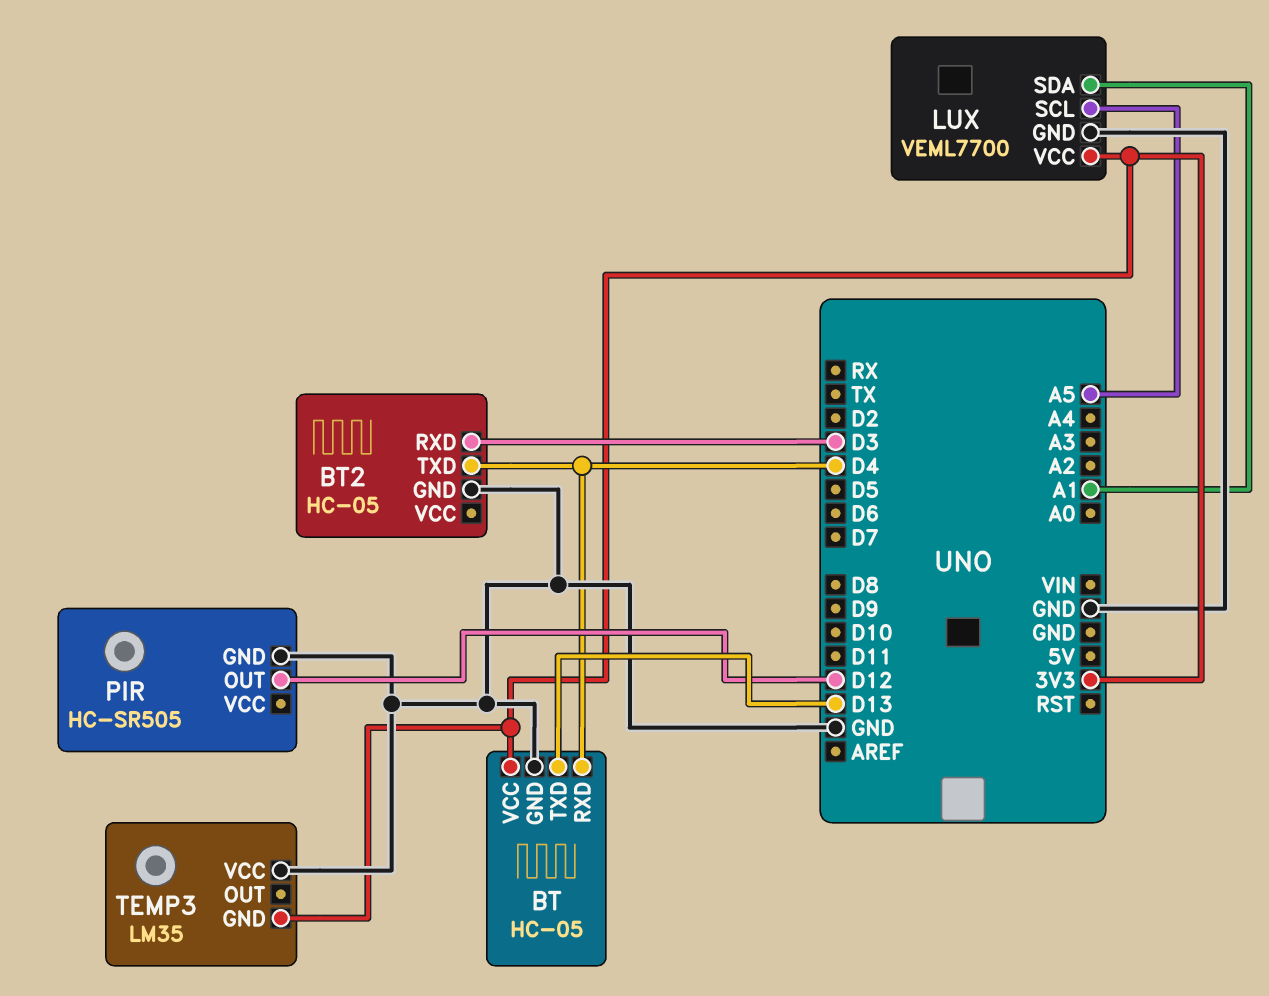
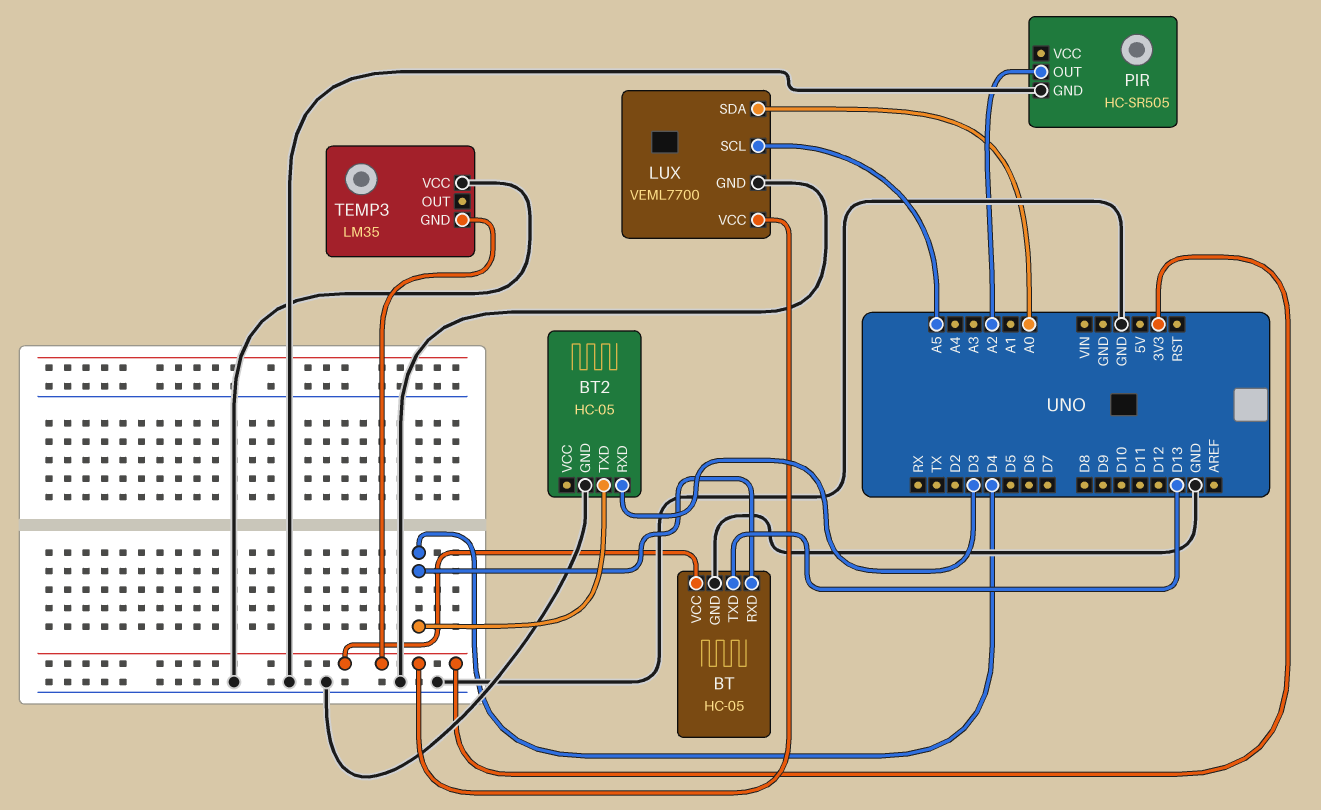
LUX pin SDA: A1 -> A0
PIR pin OUT: D12 -> A2

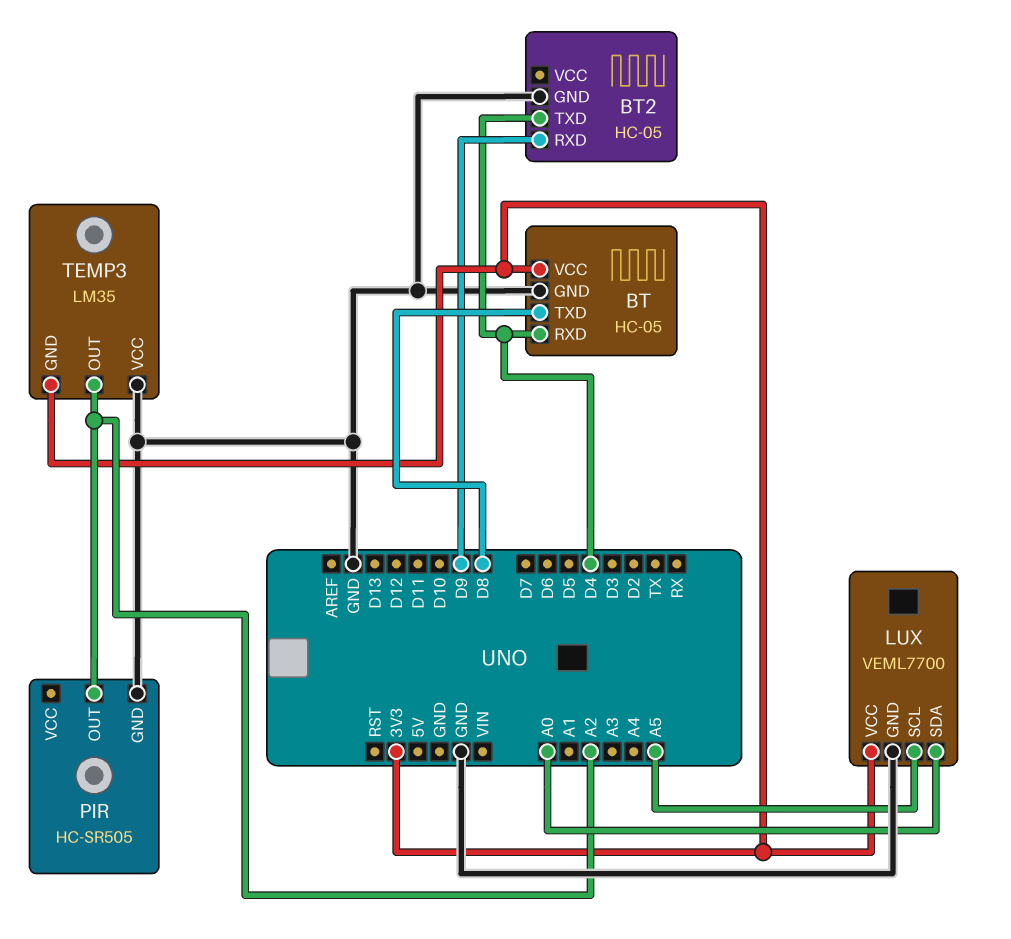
BT pin TXD: D13 -> D8
BT2 pin RXD: D3 -> D9
TEMP3 pin OUT: none -> A2

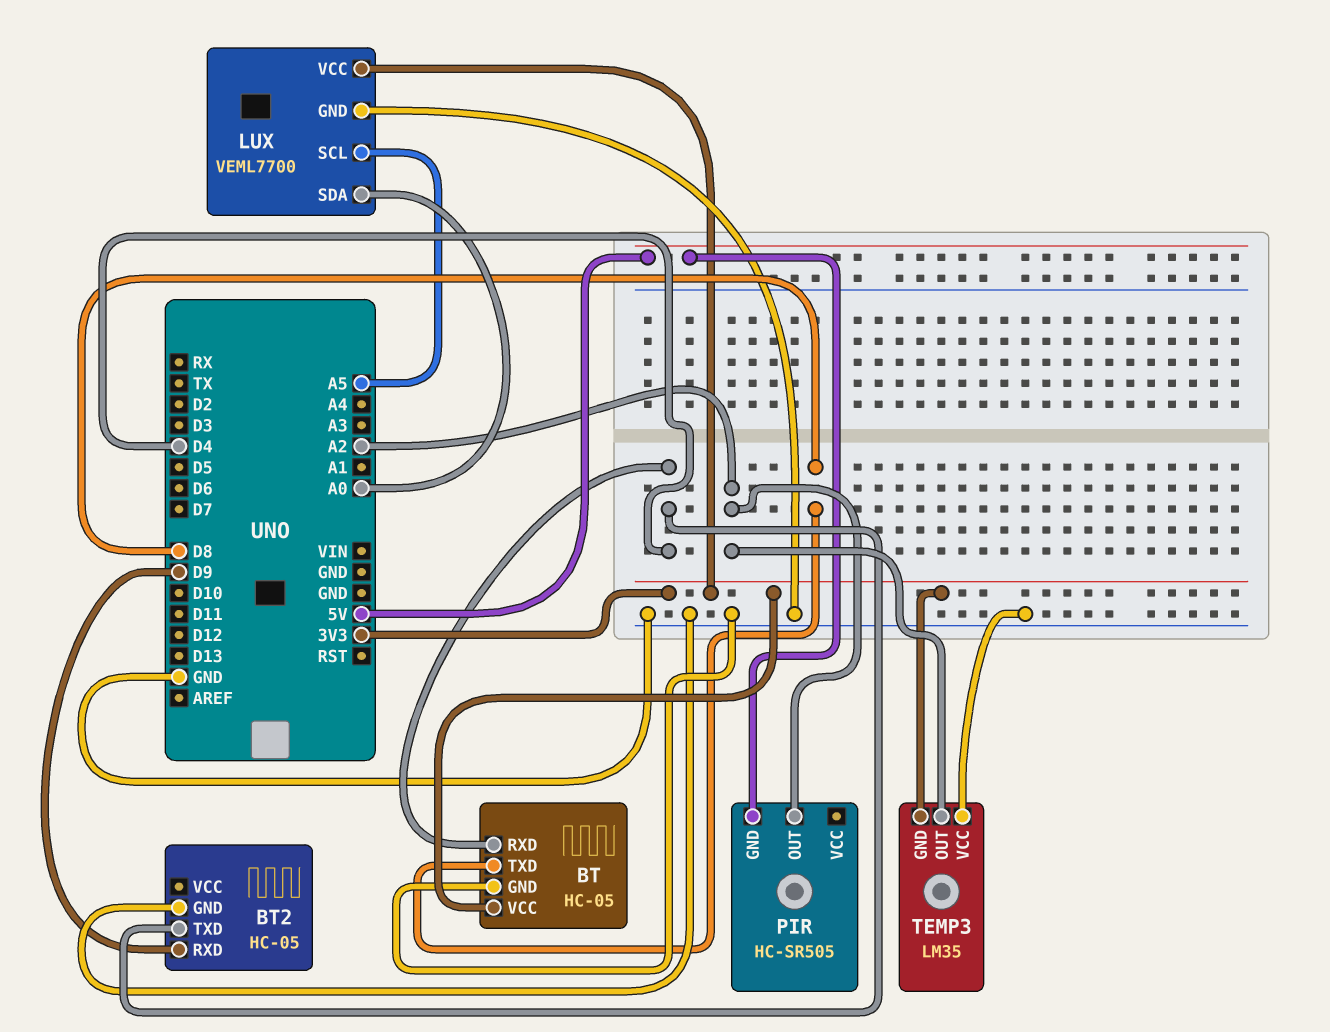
PIR pin GND: GND -> 5V

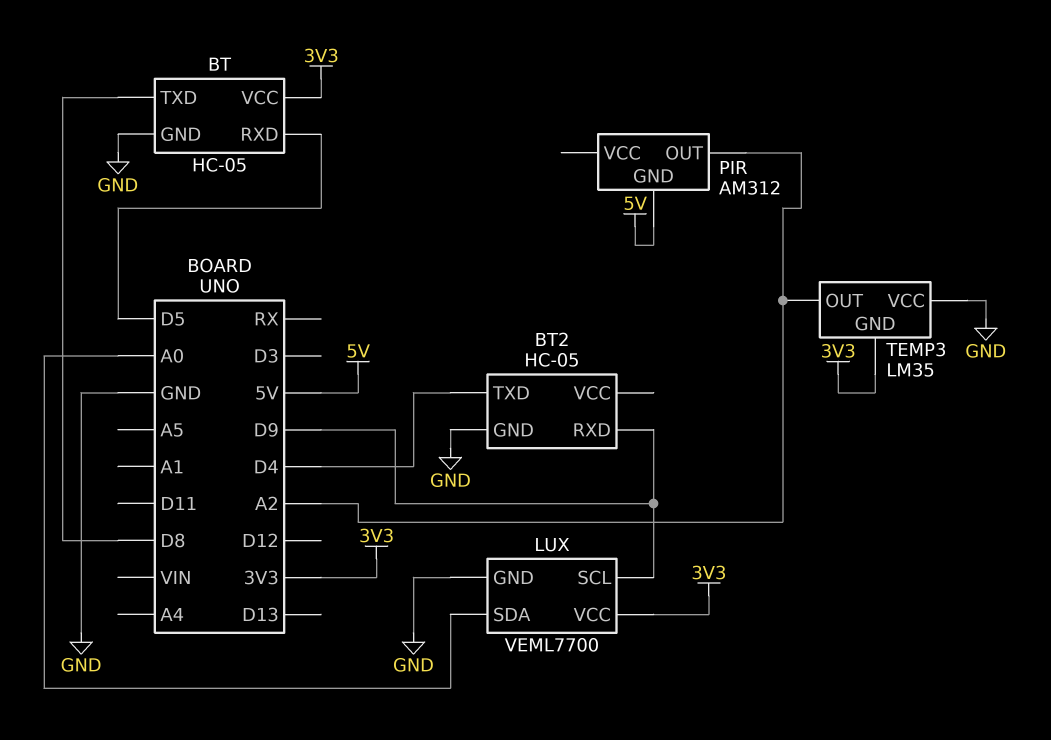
BT pin RXD: D4 -> D5
LUX pin SCL: A5 -> D9
PIR: HC-SR505 -> AM312

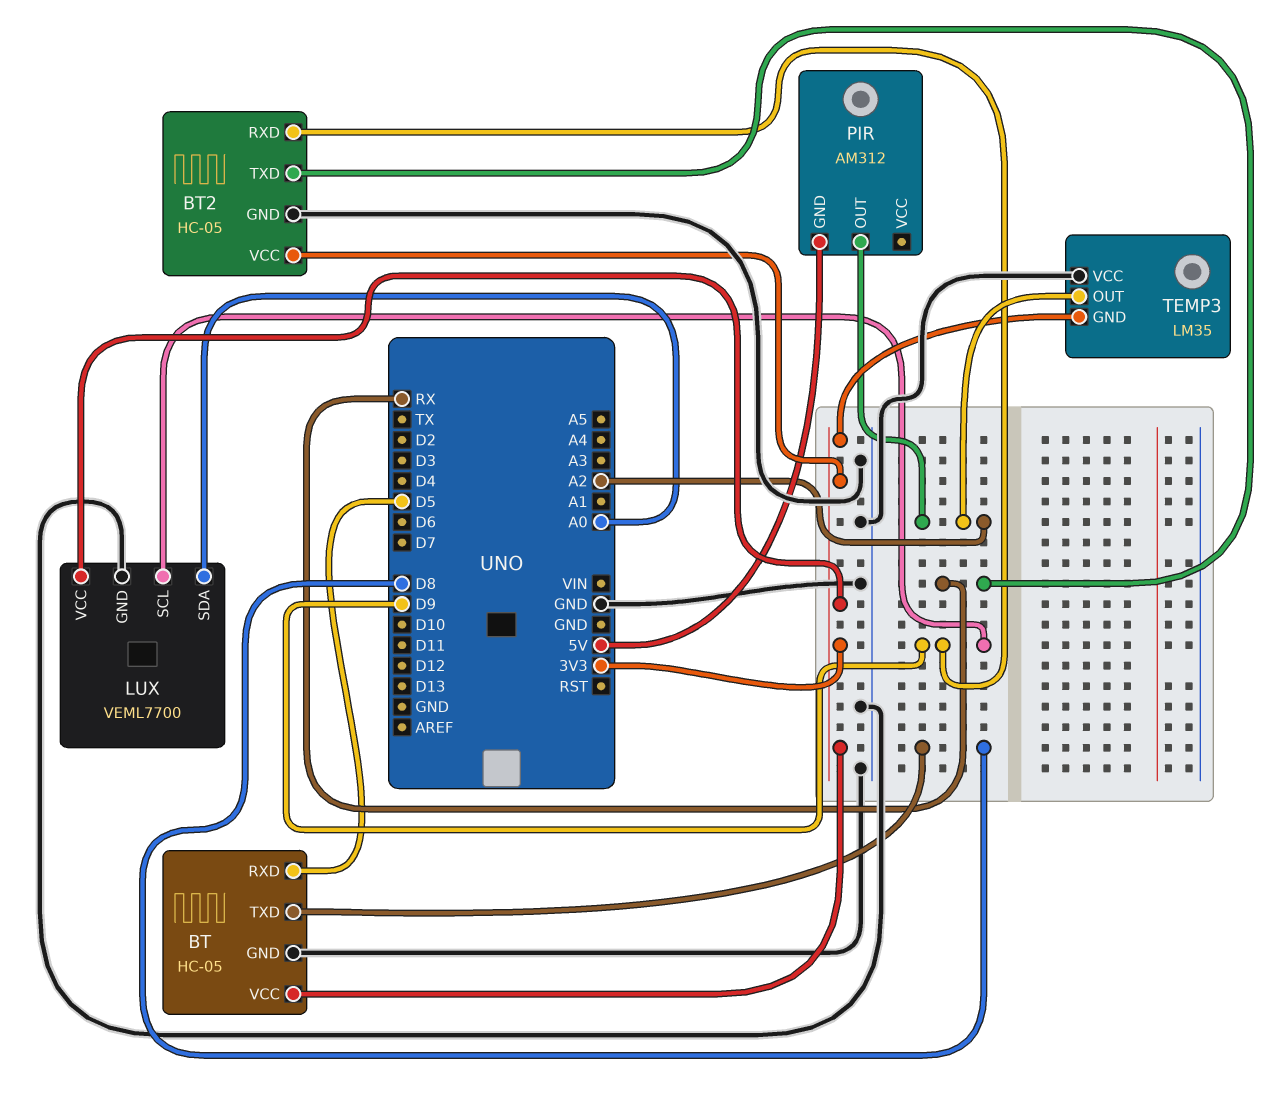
BT2 pin TXD: D4 -> RX
BT2 pin VCC: none -> 3V3

